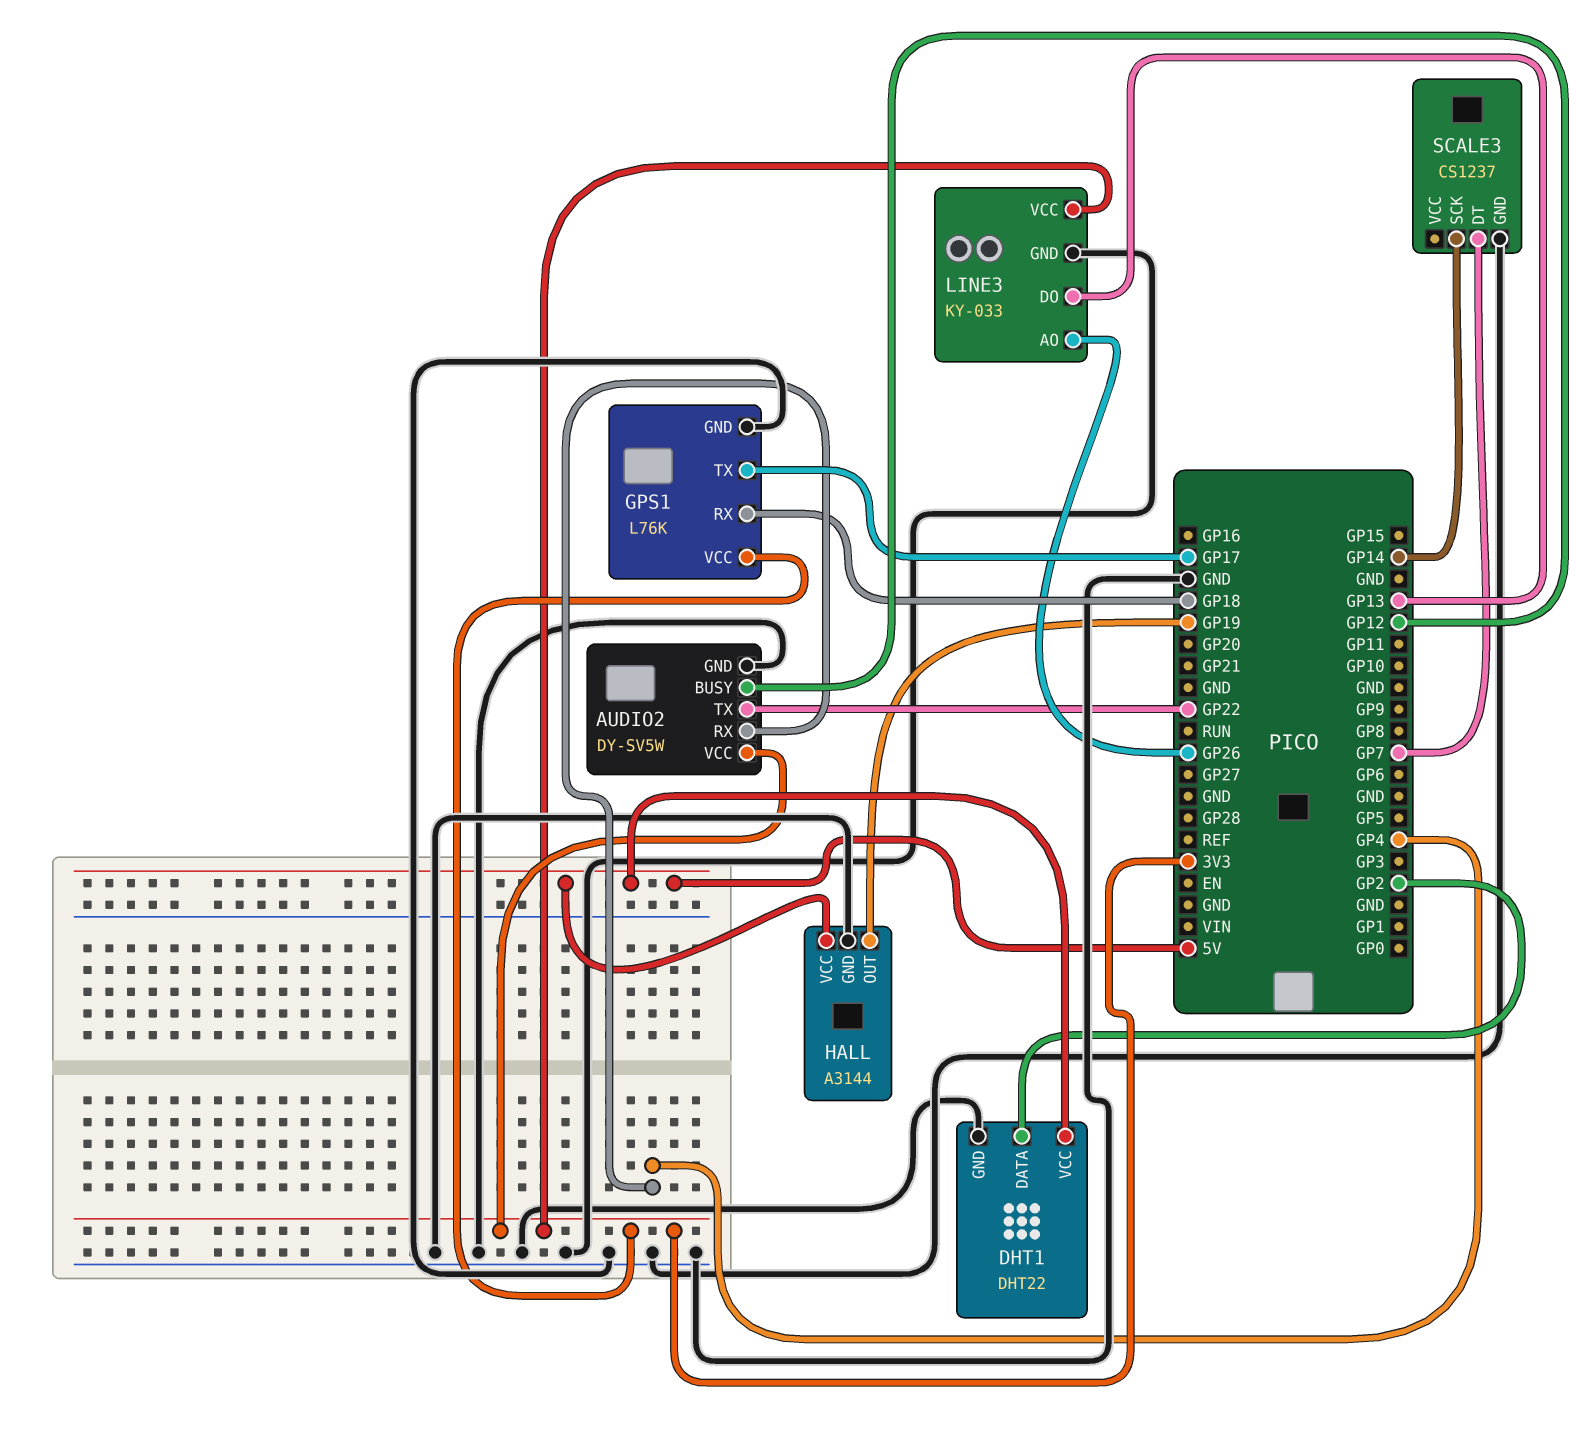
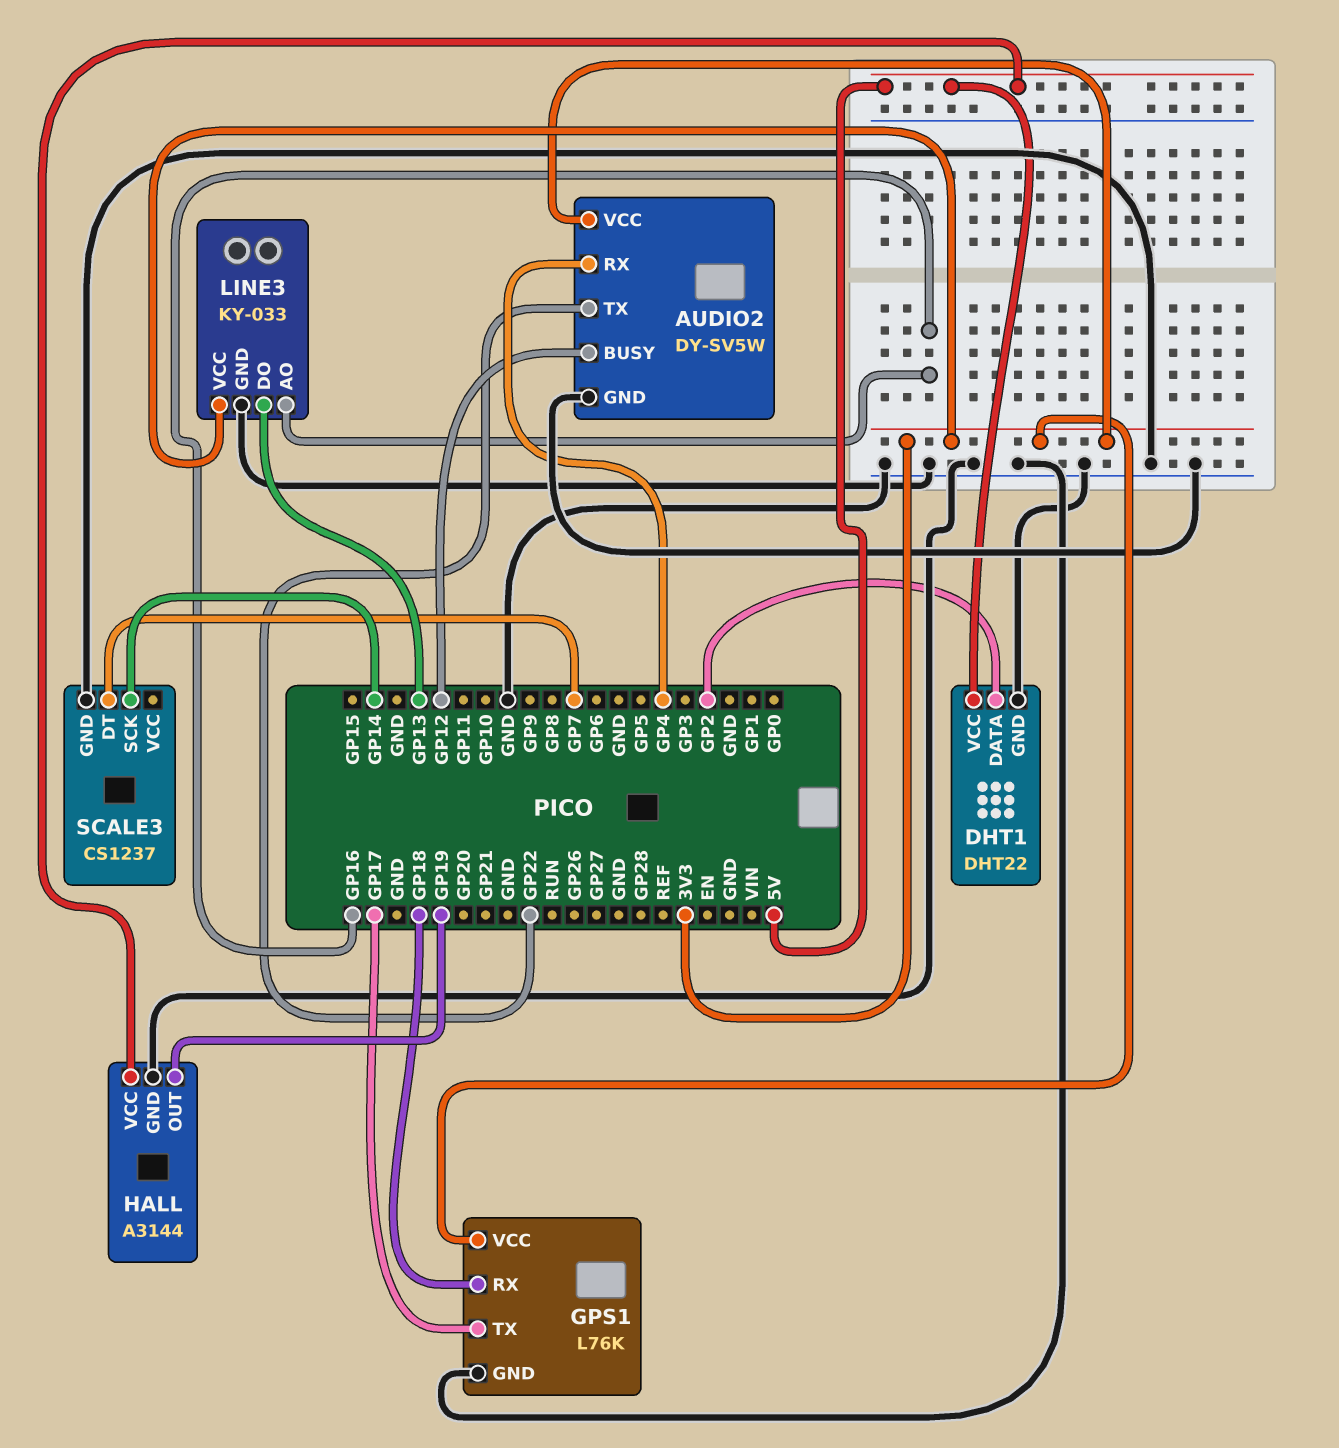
LINE3 pin AO: GP26 -> GP16

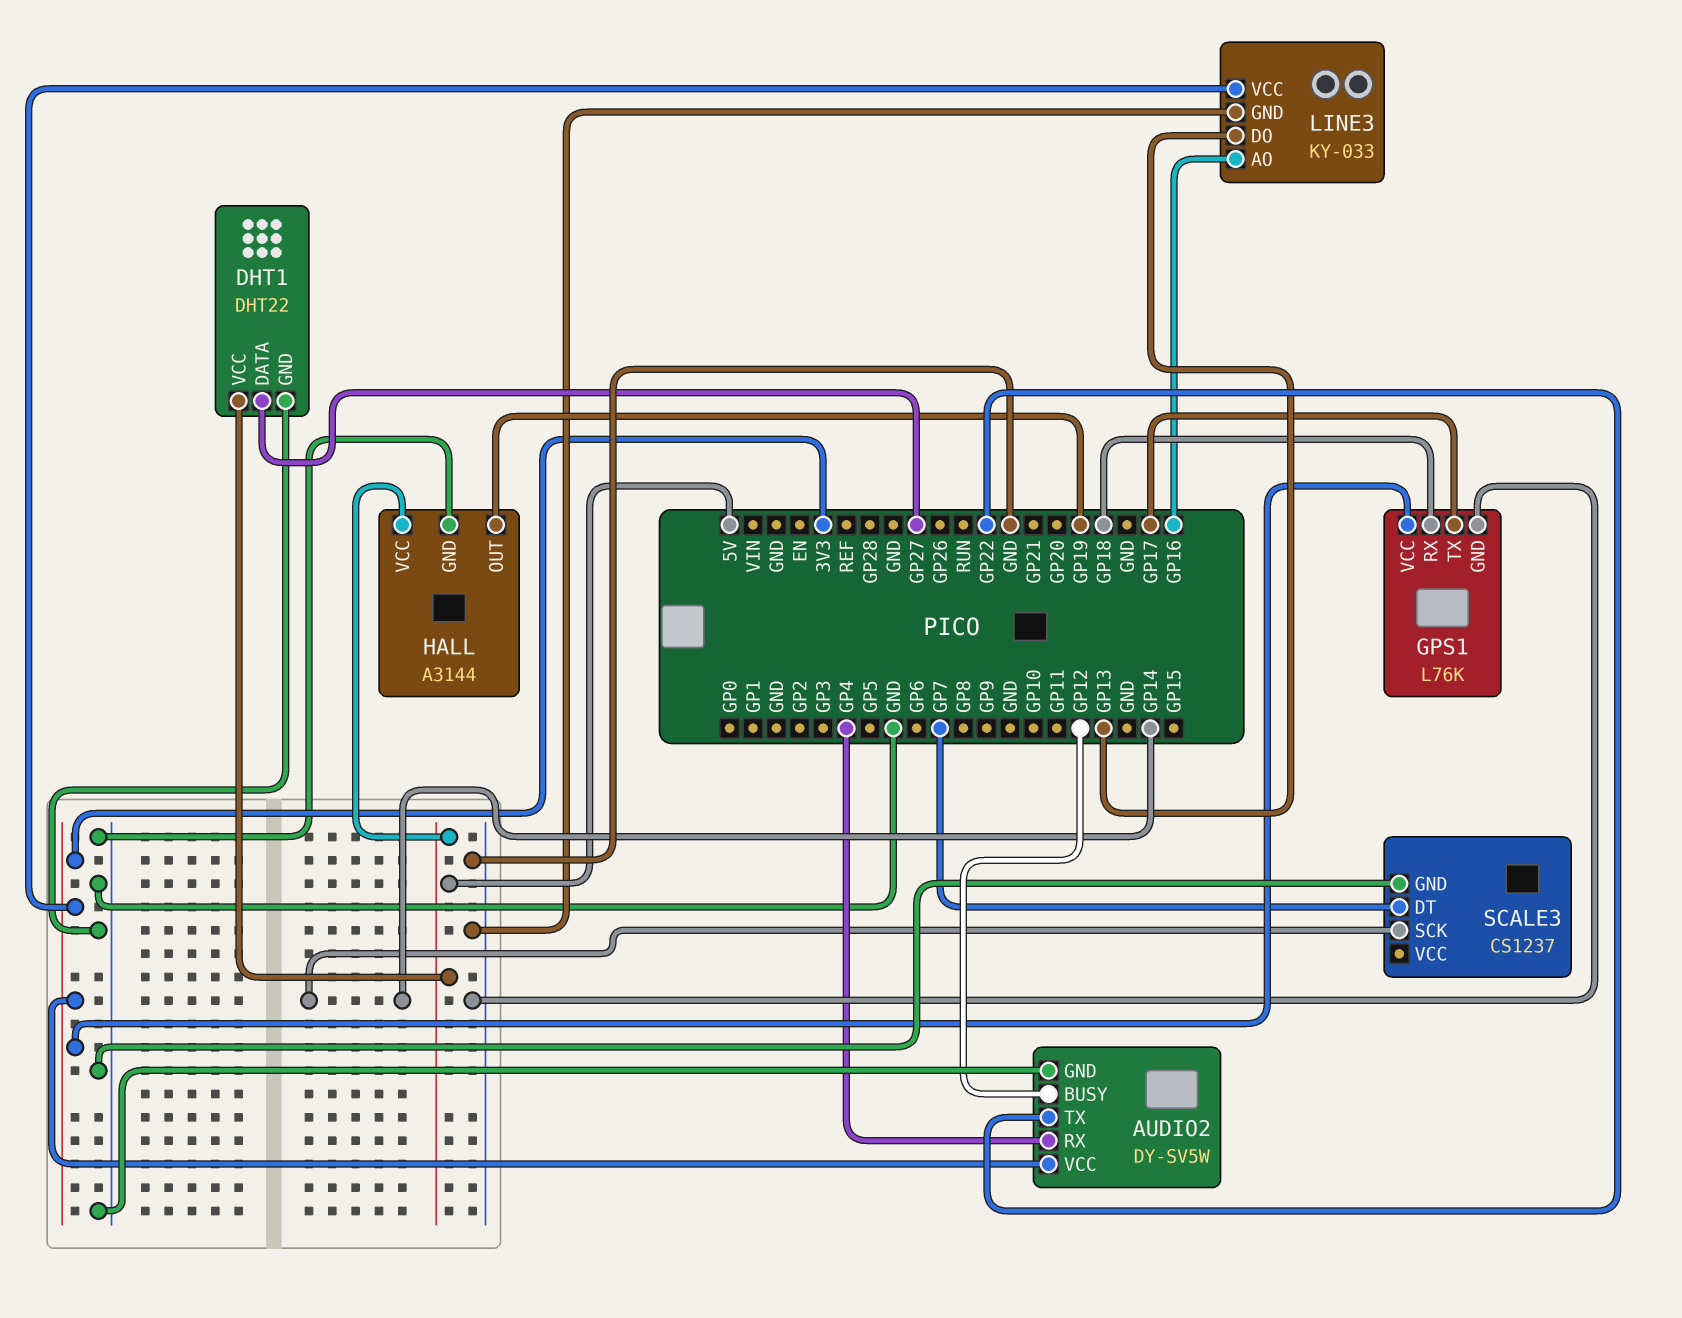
DHT1 pin DATA: GP2 -> GP27

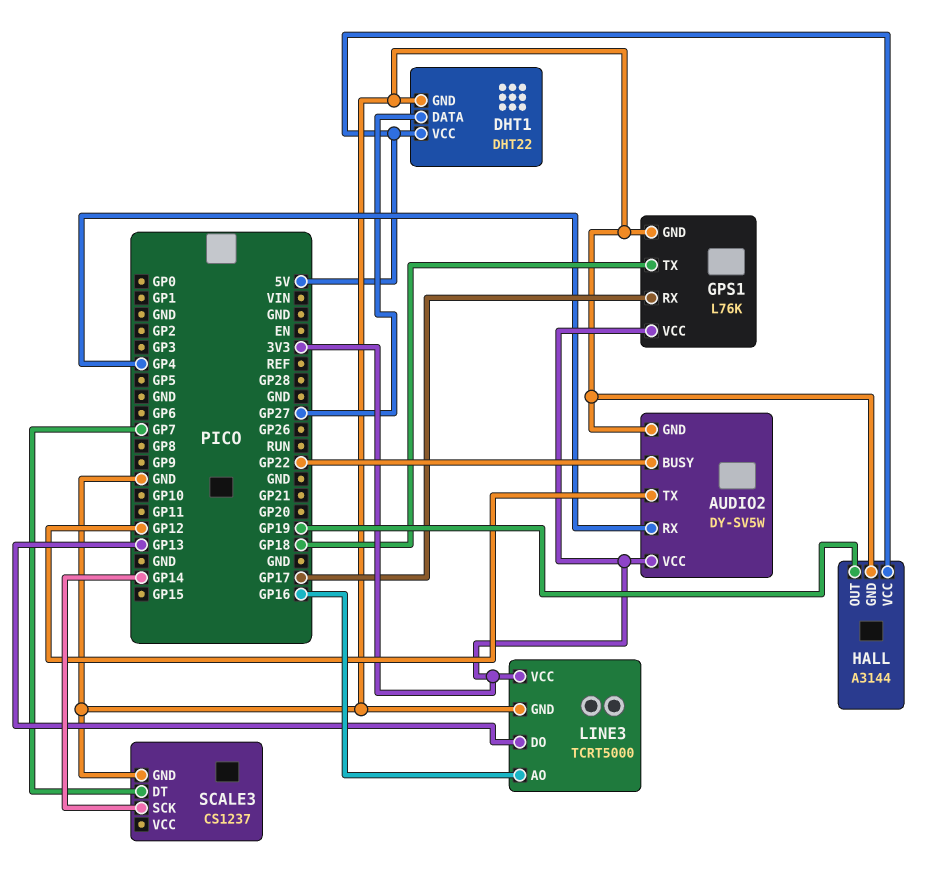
AUDIO2 pin BUSY: GP12 -> GP22
AUDIO2 pin TX: GP22 -> GP12
GPS1 pin RX: GP18 -> GP17
GPS1 pin TX: GP17 -> GP18
LINE3: KY-033 -> TCRT5000

